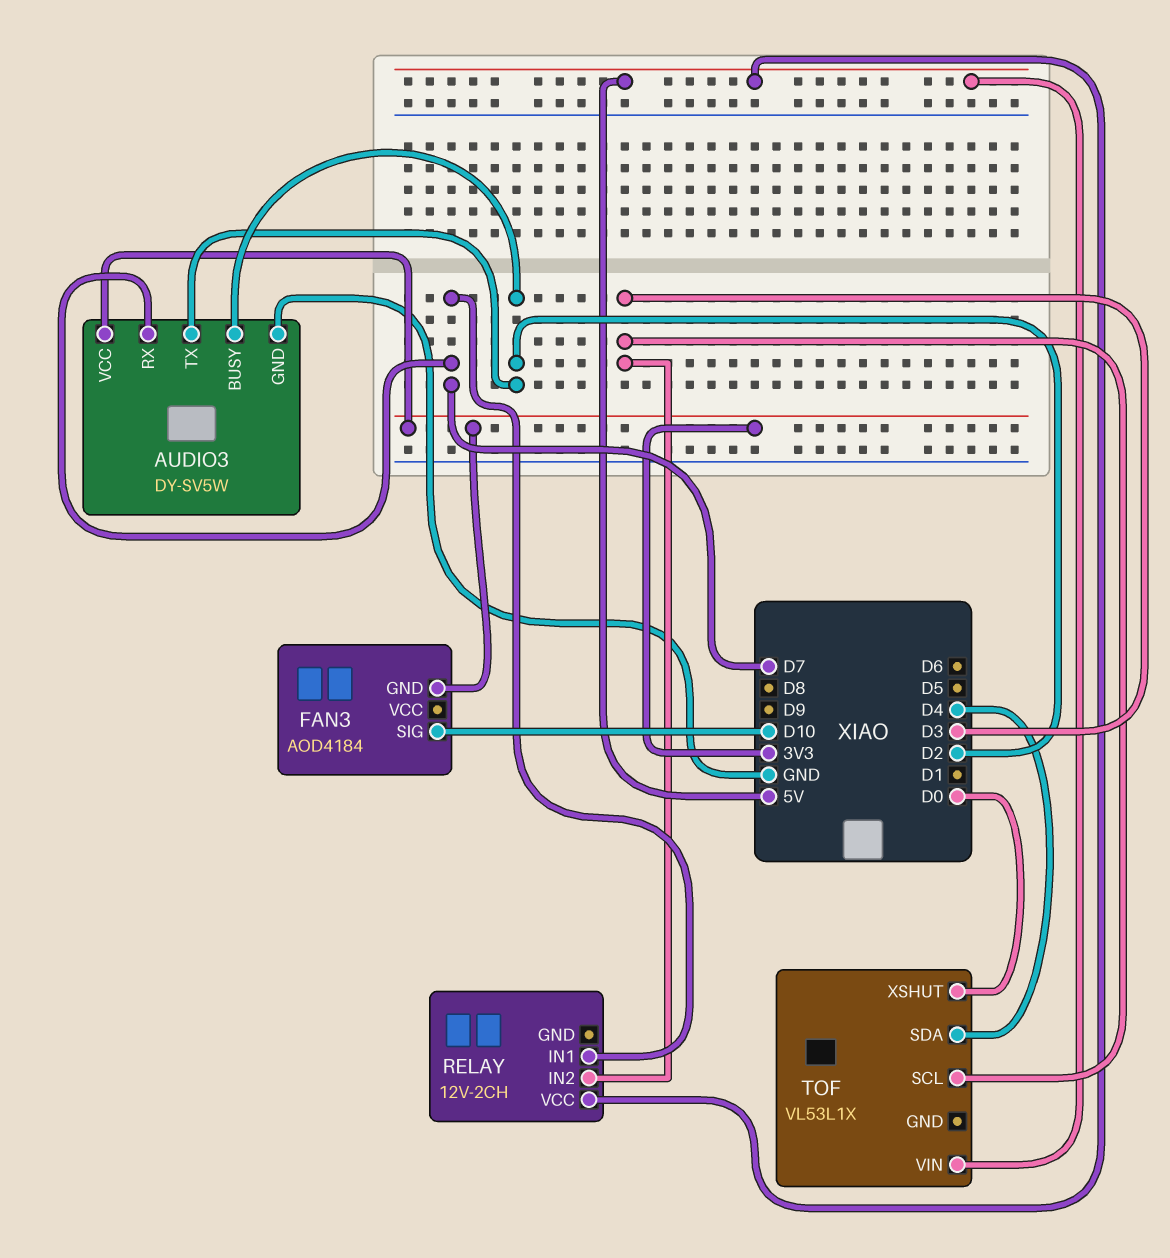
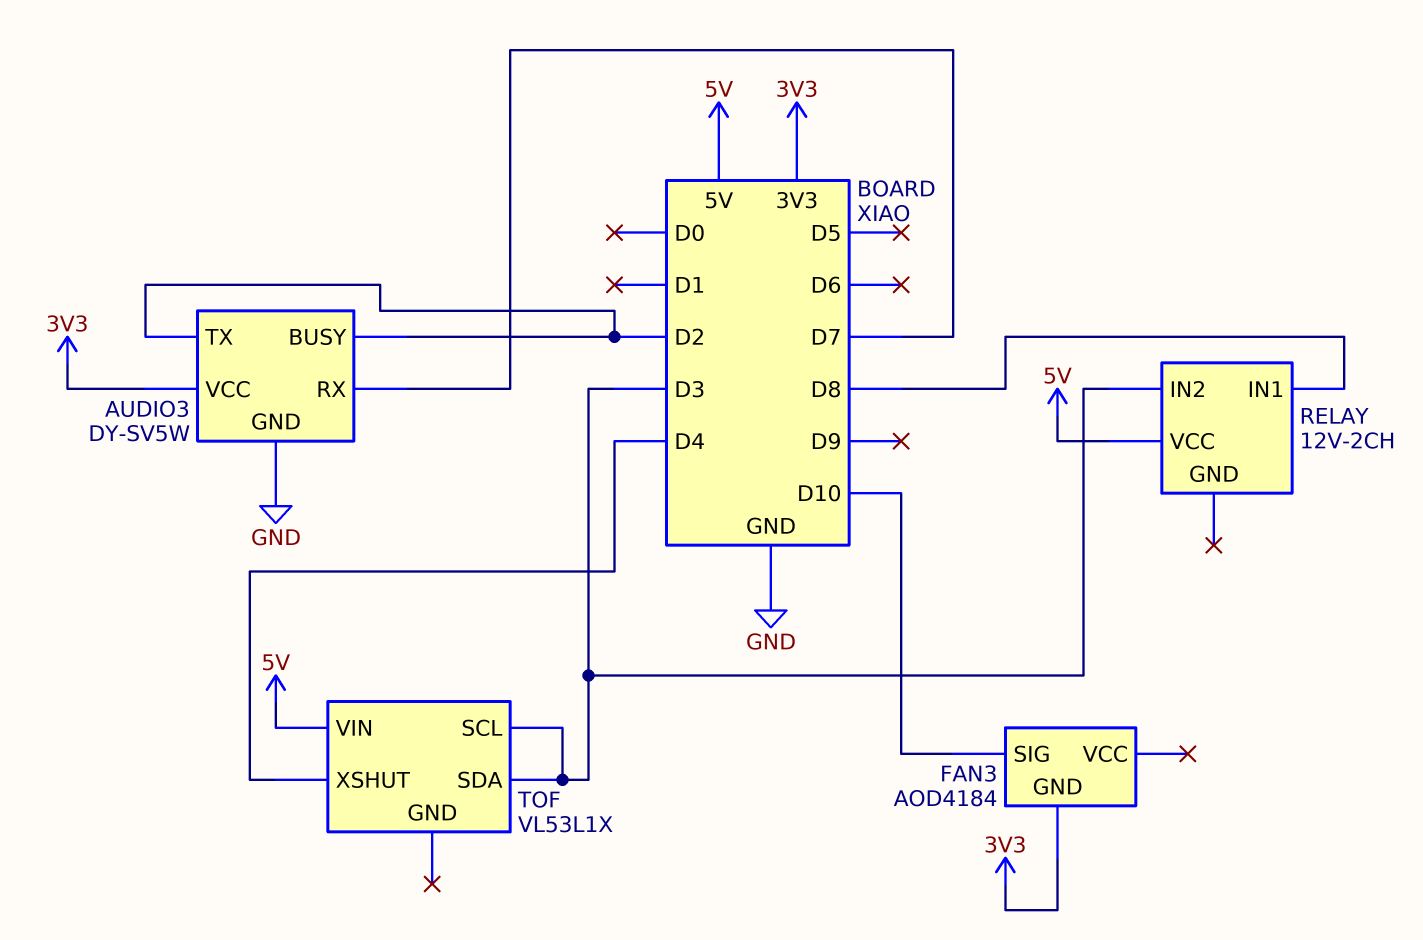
RELAY pin IN1: D7 -> D8
TOF pin SDA: D4 -> D3
TOF pin XSHUT: D0 -> D4

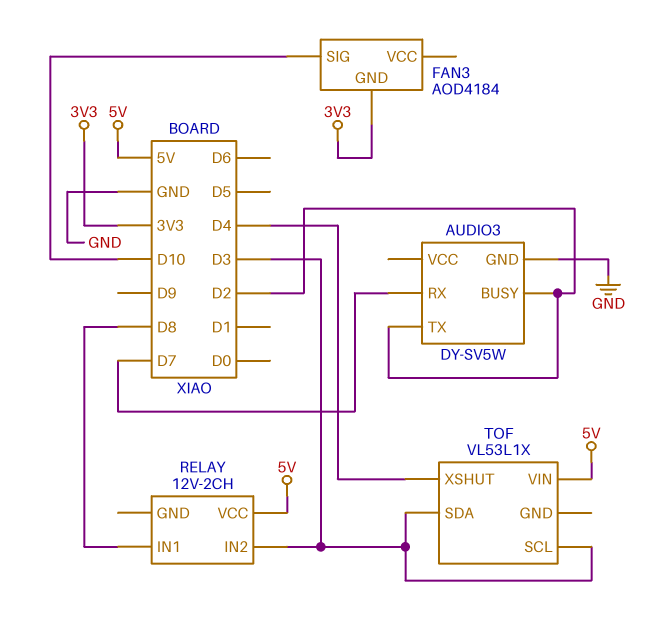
AUDIO3 pin VCC: 3V3 -> none

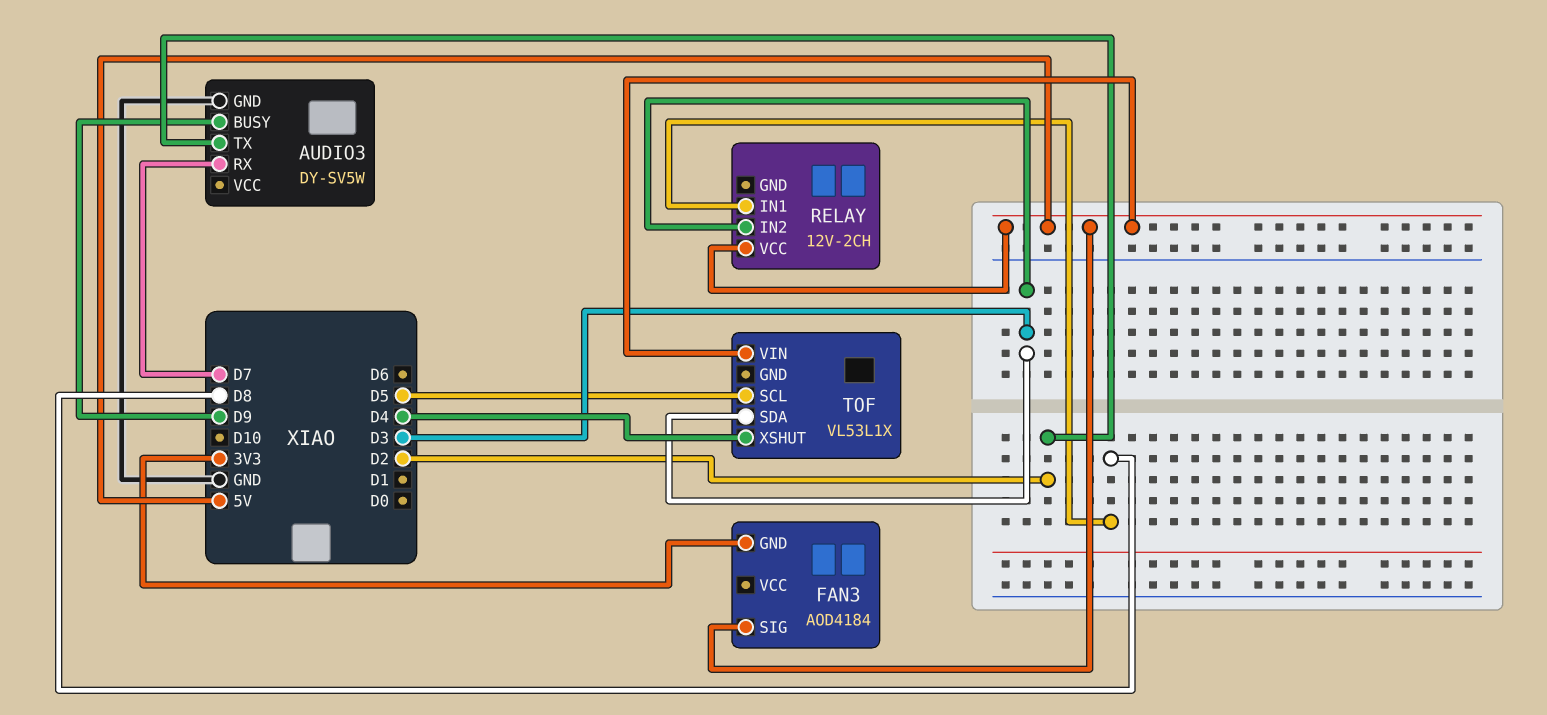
AUDIO3 pin BUSY: D2 -> D9
FAN3 pin SIG: D10 -> 5V
TOF pin SCL: D3 -> D5

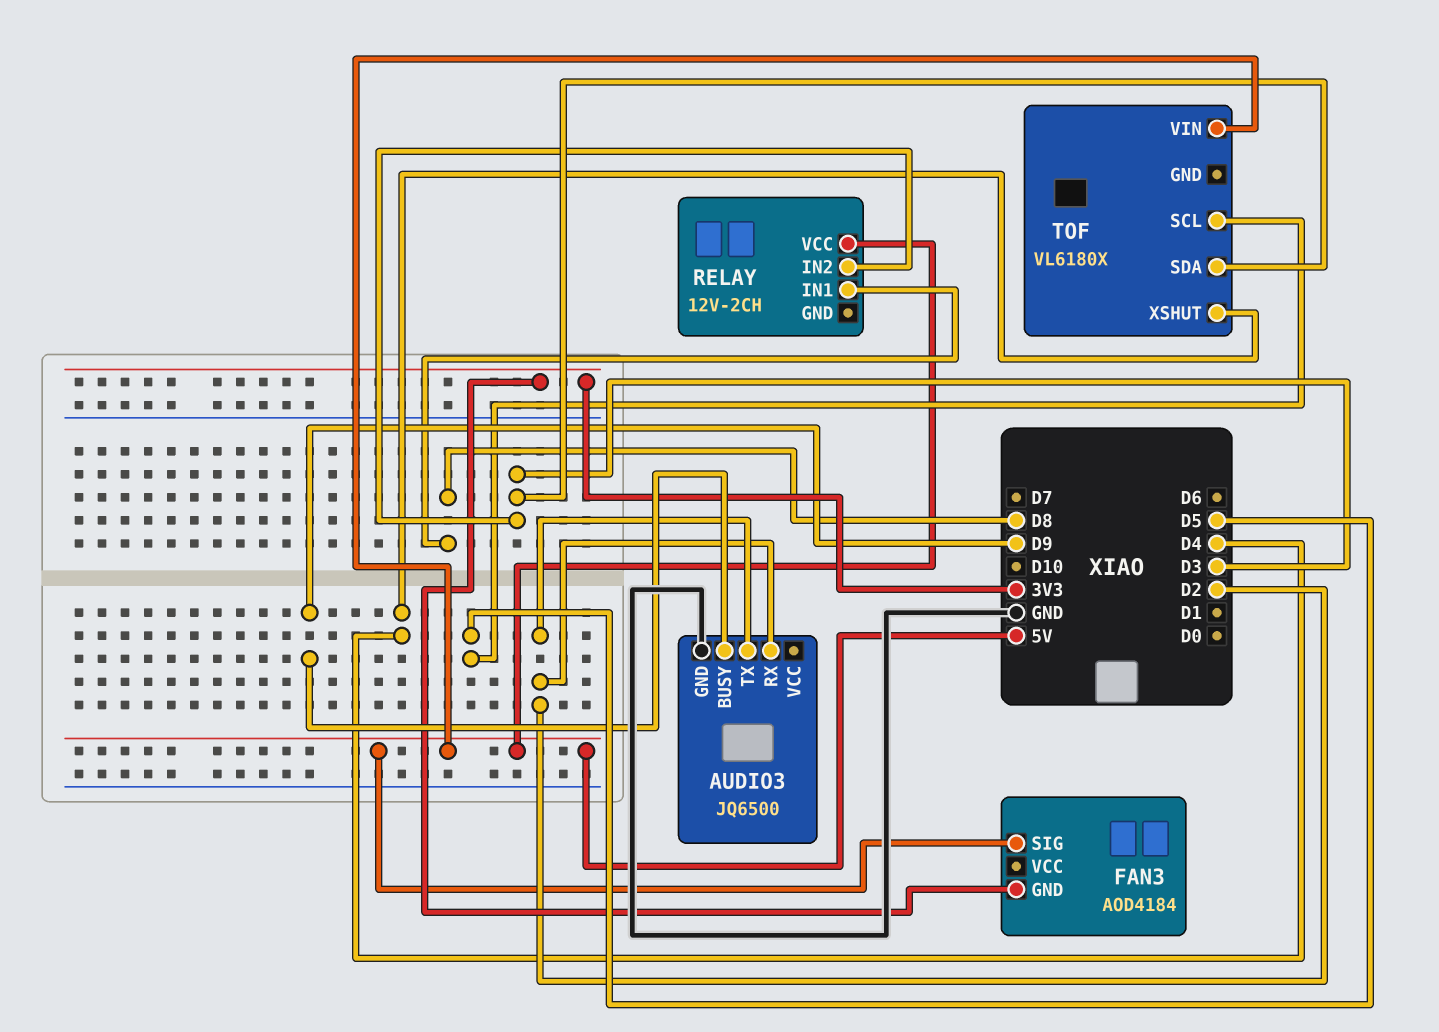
AUDIO3: DY-SV5W -> JQ6500
AUDIO3 pin RX: D7 -> D2
TOF: VL53L1X -> VL6180X

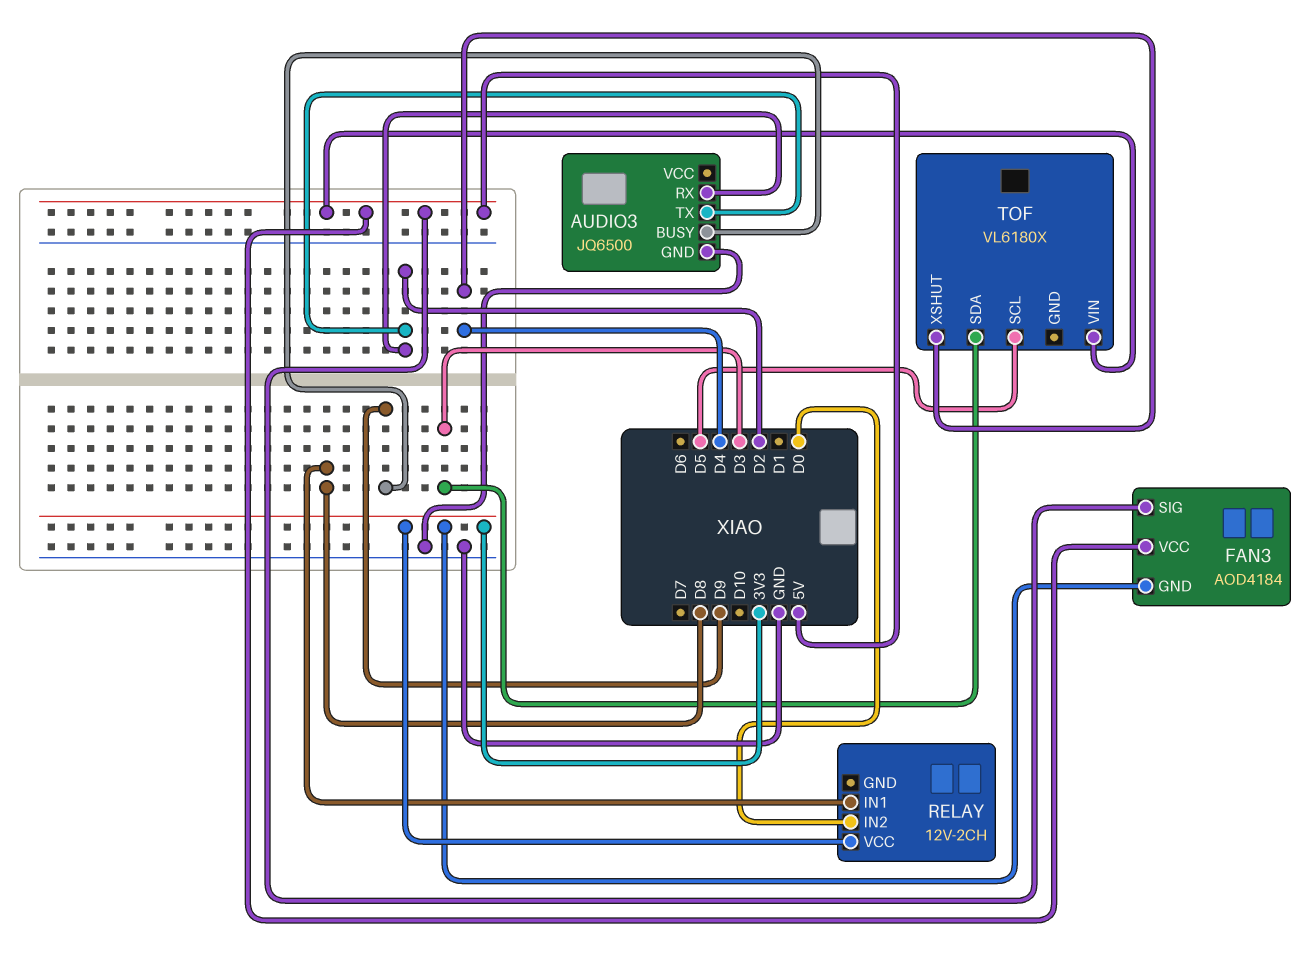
FAN3 pin VCC: none -> 5V
RELAY pin IN2: D3 -> D0
RELAY pin VCC: 5V -> 3V3

